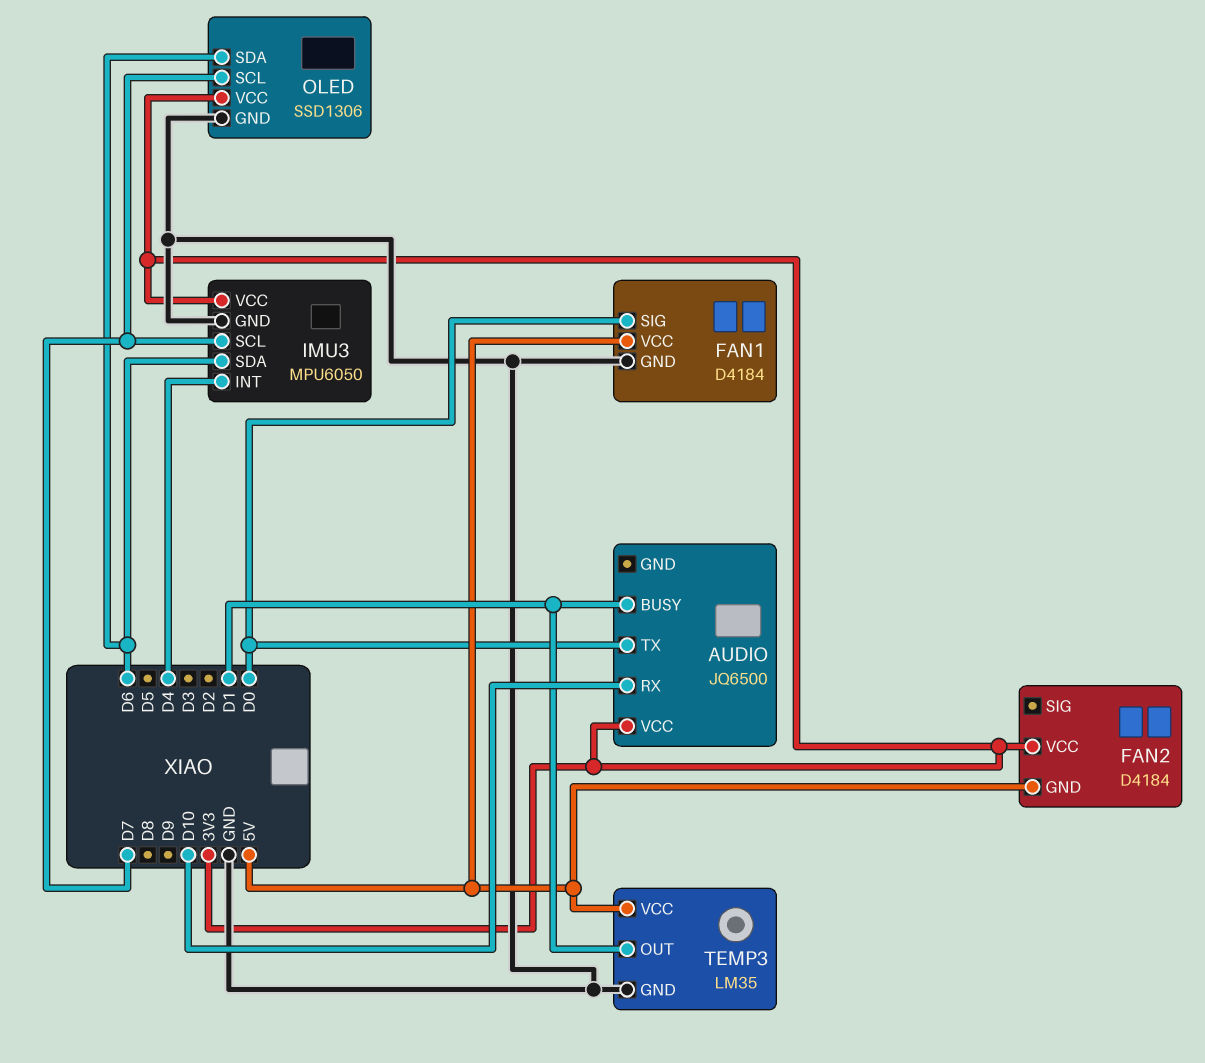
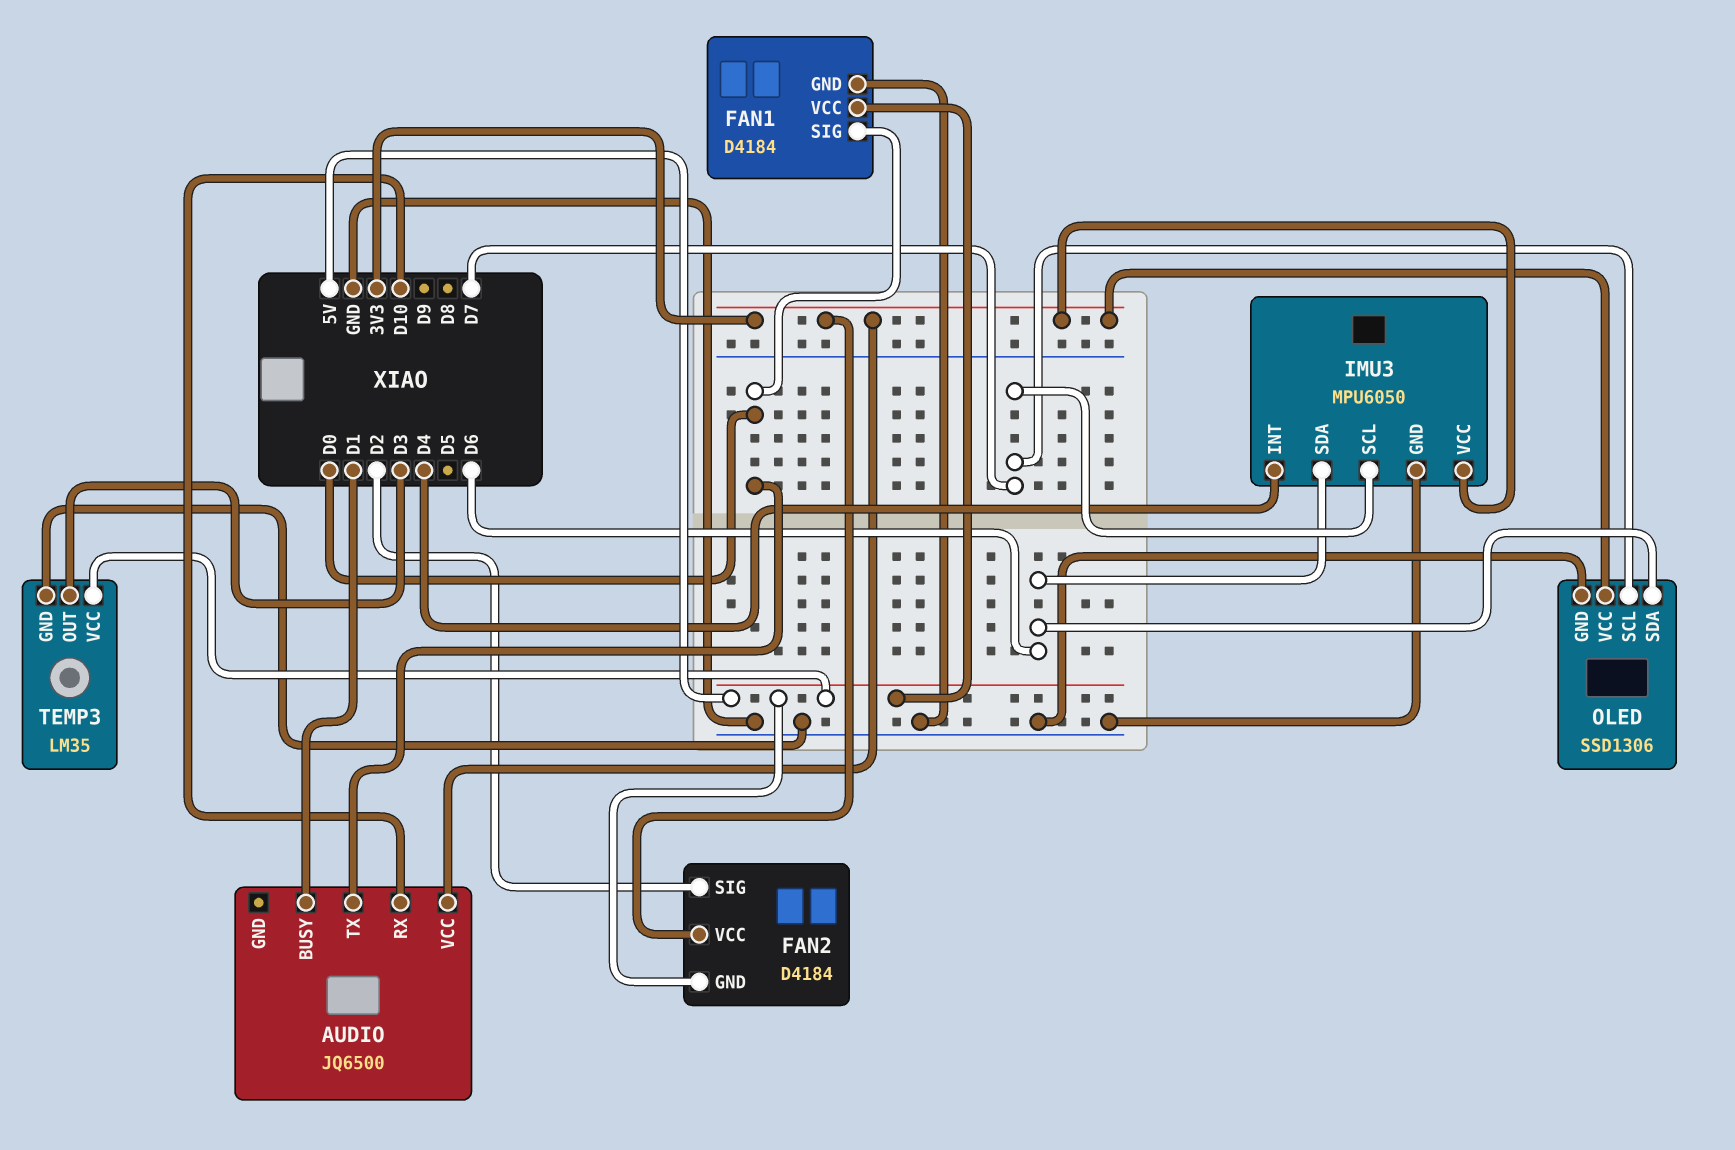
FAN2 pin SIG: none -> D2
TEMP3 pin OUT: D1 -> D3

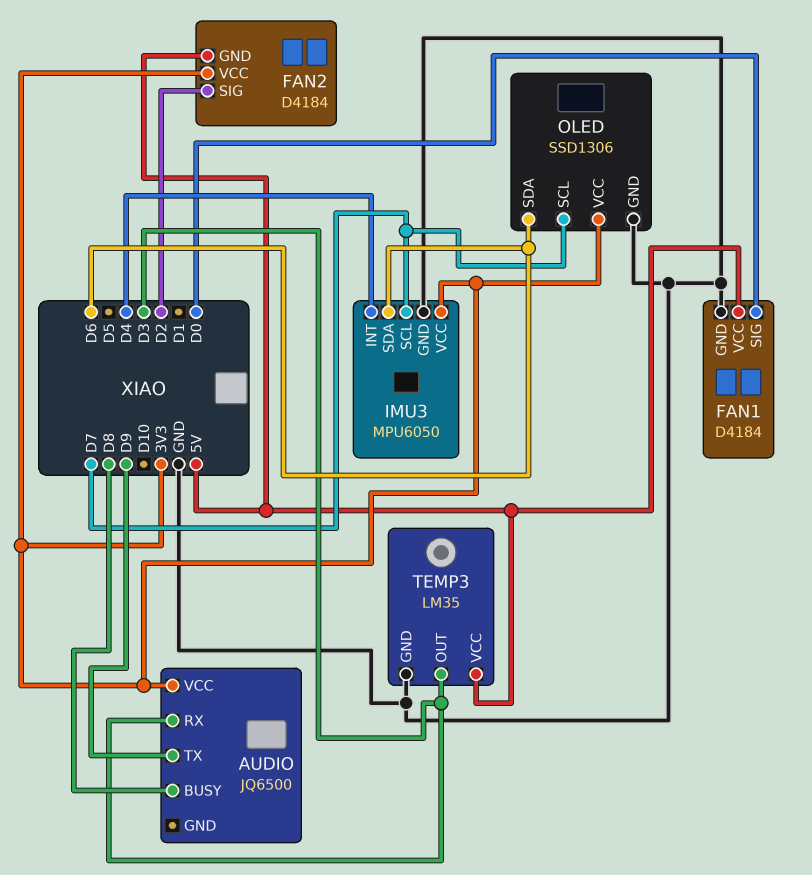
AUDIO pin BUSY: D1 -> D8
AUDIO pin RX: D10 -> D3
AUDIO pin TX: D0 -> D9

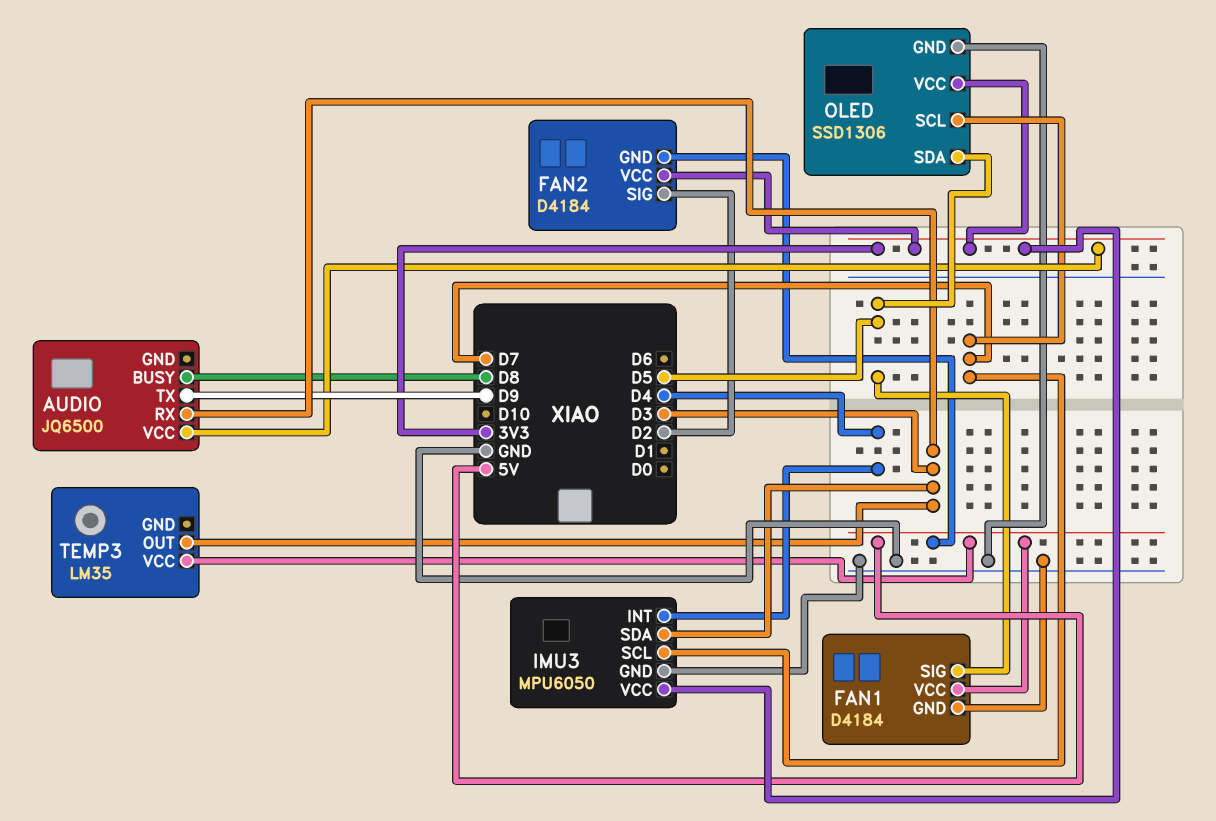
FAN1 pin SIG: D0 -> D5
IMU3 pin SDA: D6 -> D3
OLED pin SDA: D6 -> D5
TEMP3 pin GND: GND -> none

